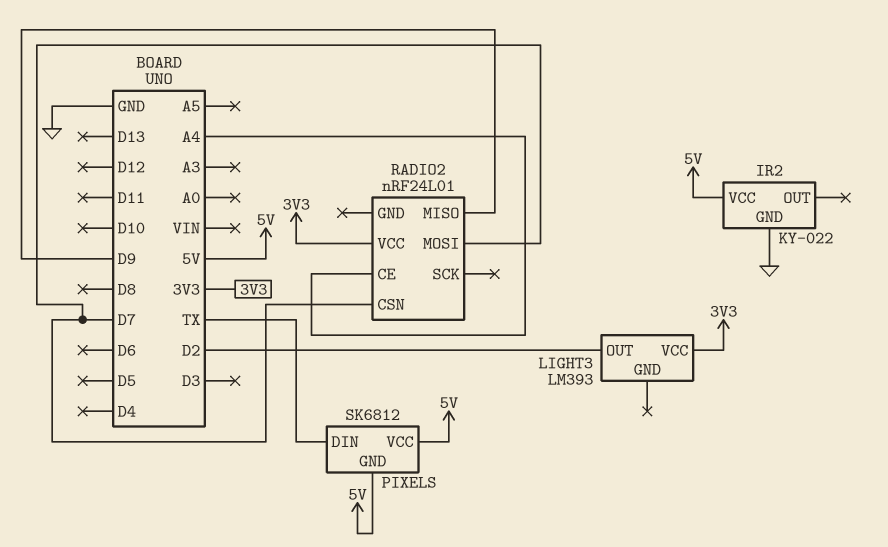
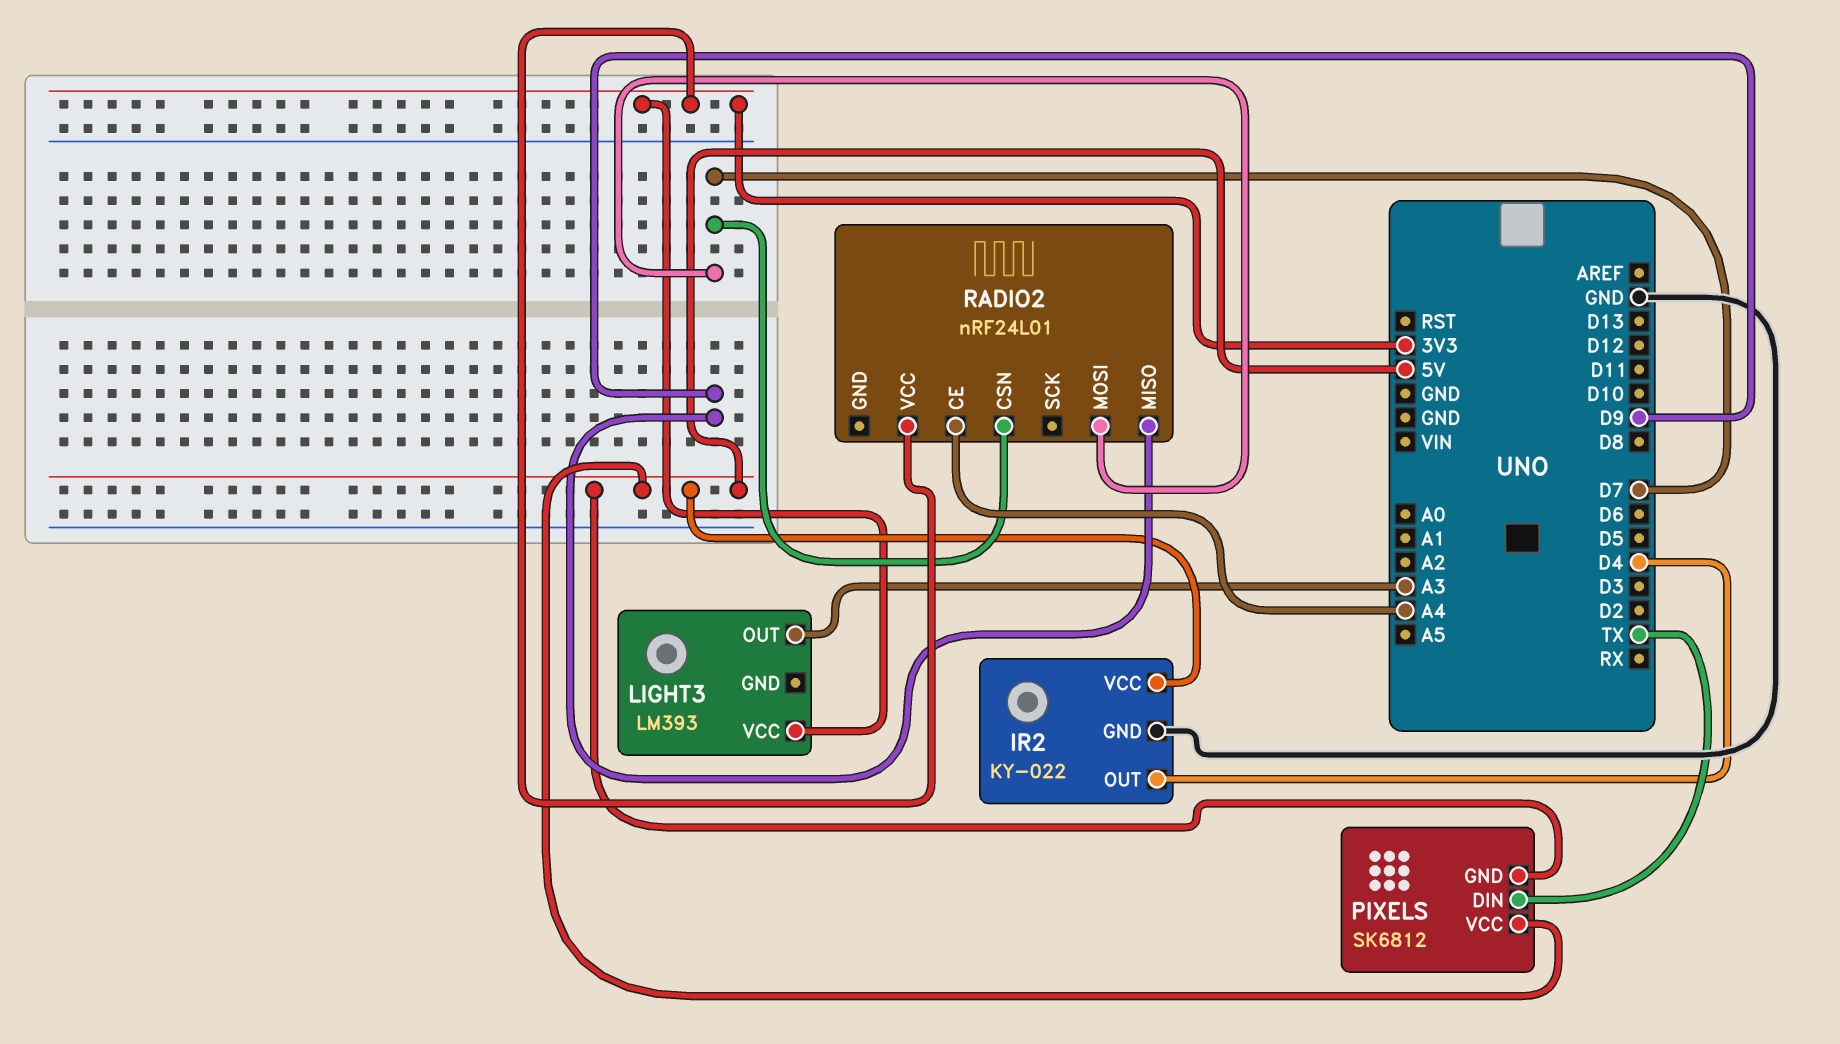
IR2 pin OUT: none -> D4
LIGHT3 pin OUT: D2 -> A3

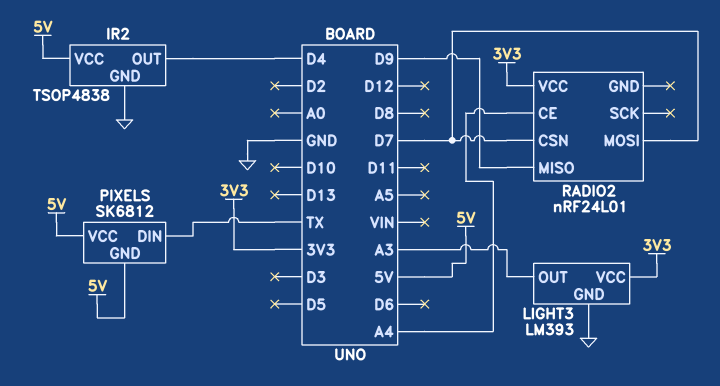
IR2: KY-022 -> TSOP4838
LIGHT3 pin GND: none -> GND

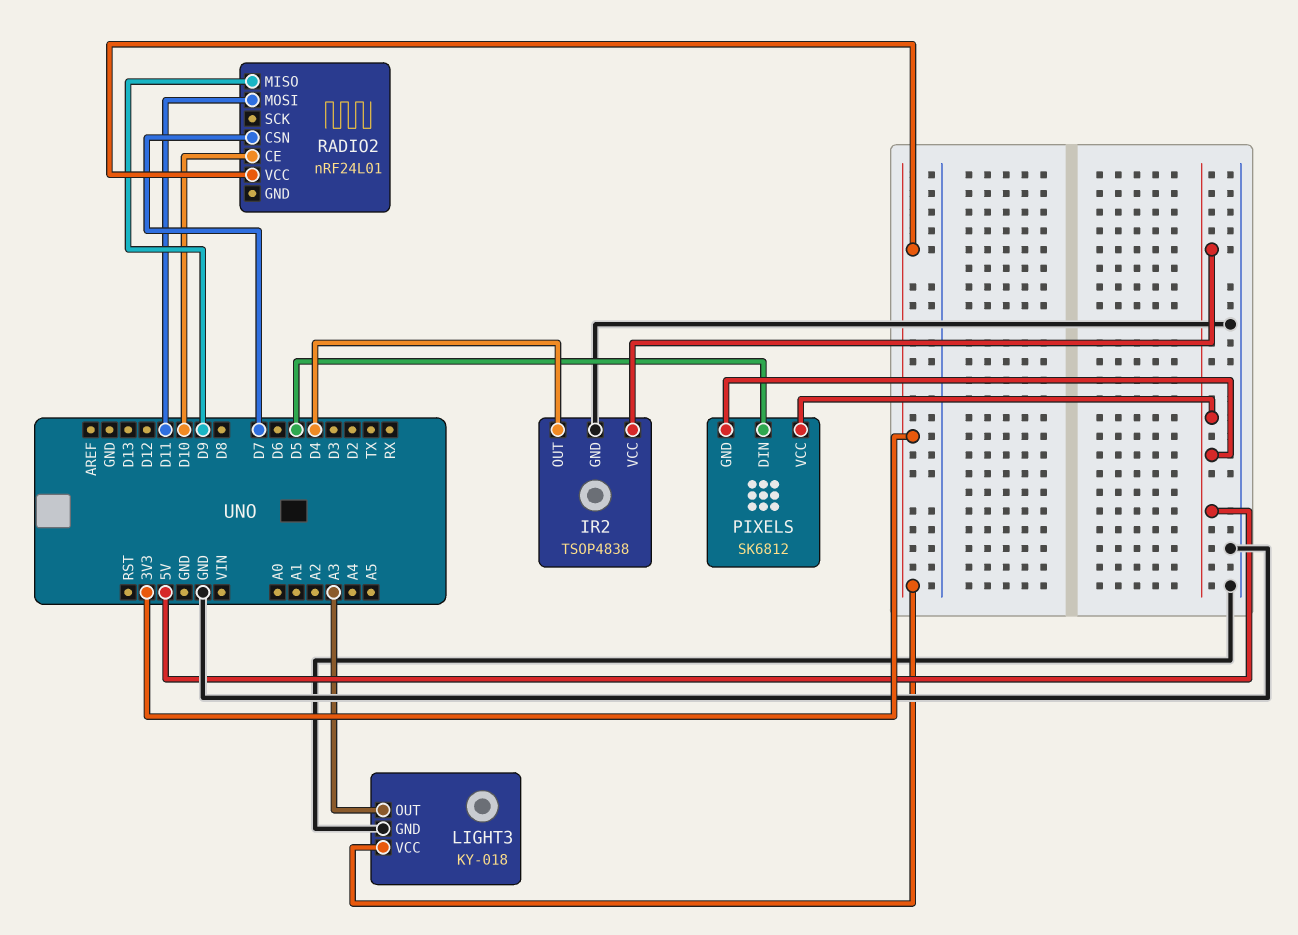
LIGHT3: LM393 -> KY-018
PIXELS pin DIN: TX -> D5
RADIO2 pin CE: A4 -> D10
RADIO2 pin MOSI: D7 -> D11

